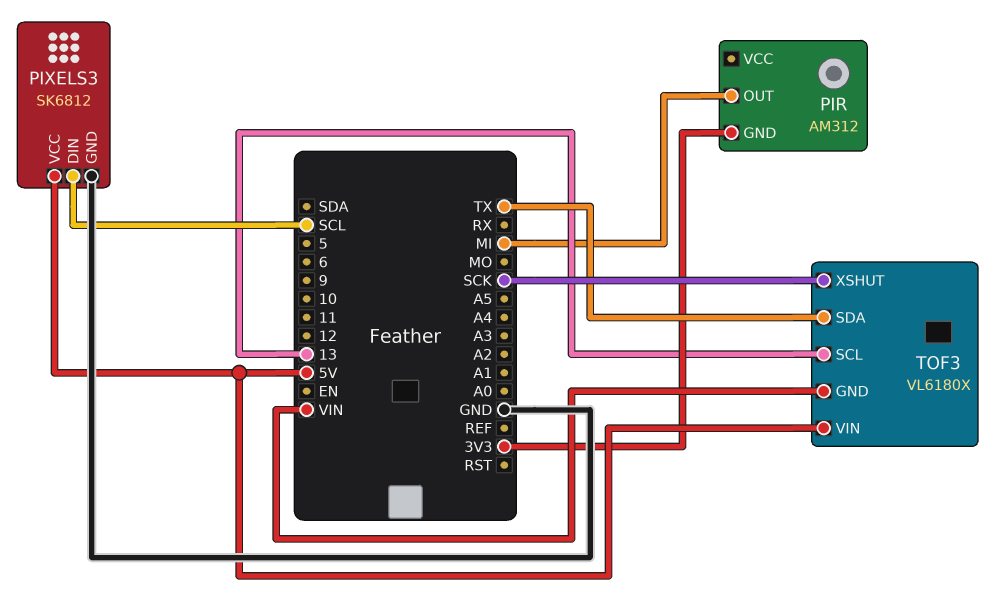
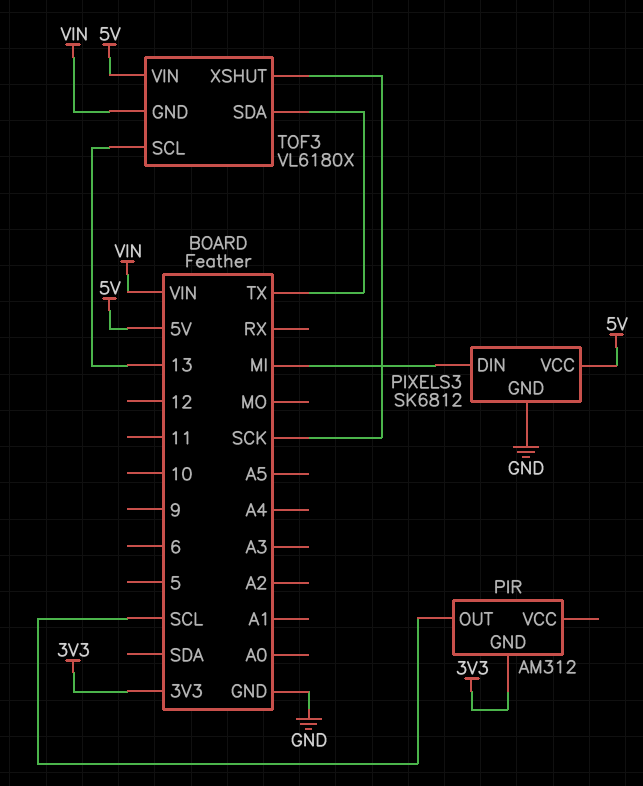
PIR pin OUT: MI -> SCL
PIXELS3 pin DIN: SCL -> MI

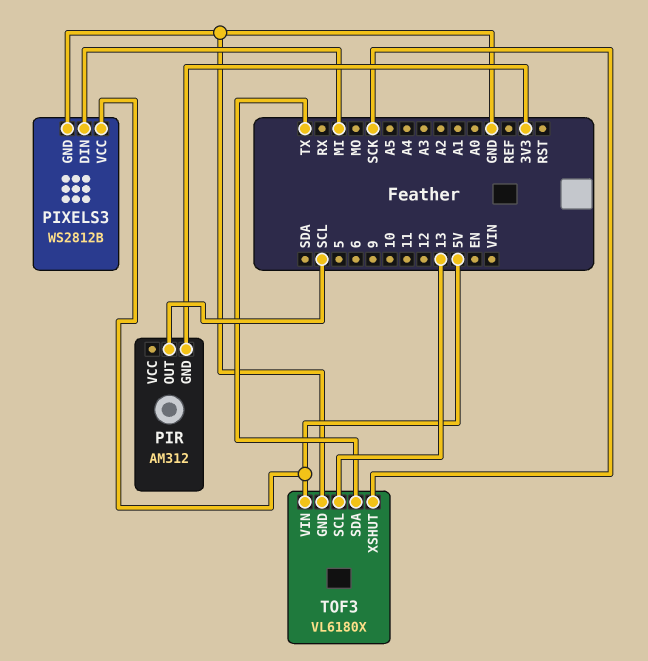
PIXELS3: SK6812 -> WS2812B
TOF3 pin GND: VIN -> GND

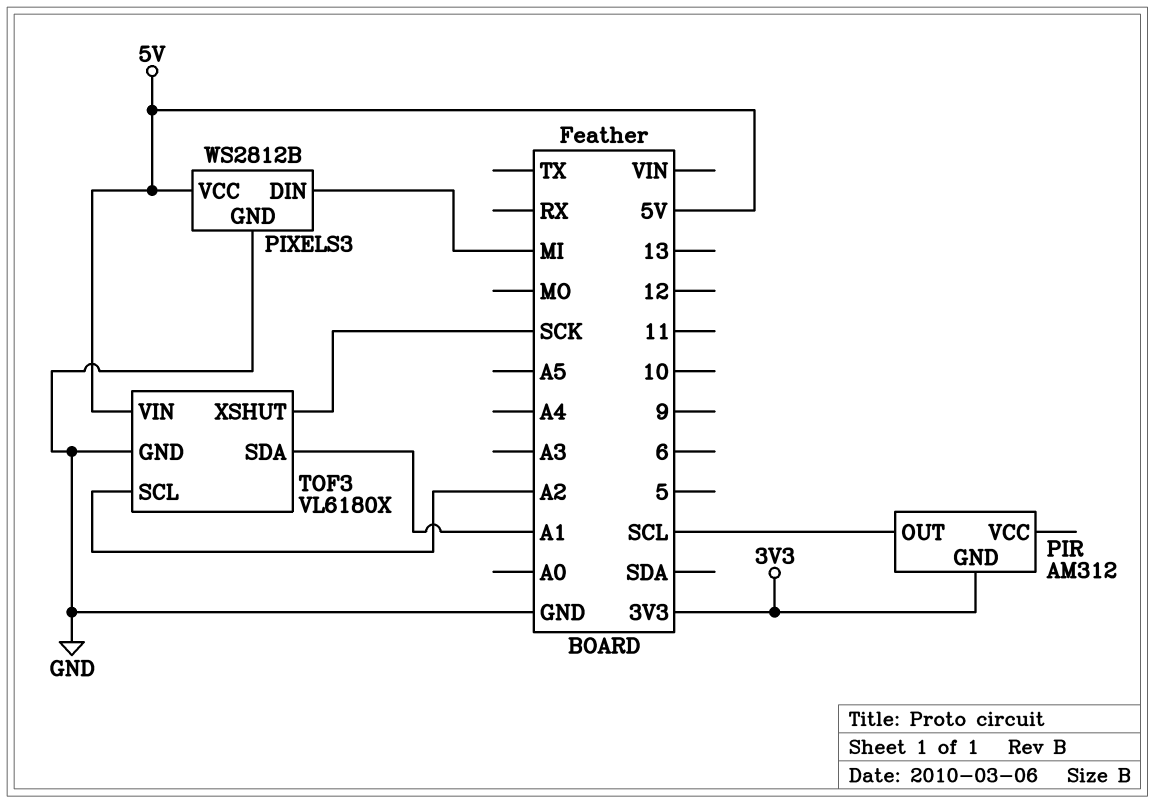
TOF3 pin SCL: 13 -> A2
TOF3 pin SDA: TX -> A1

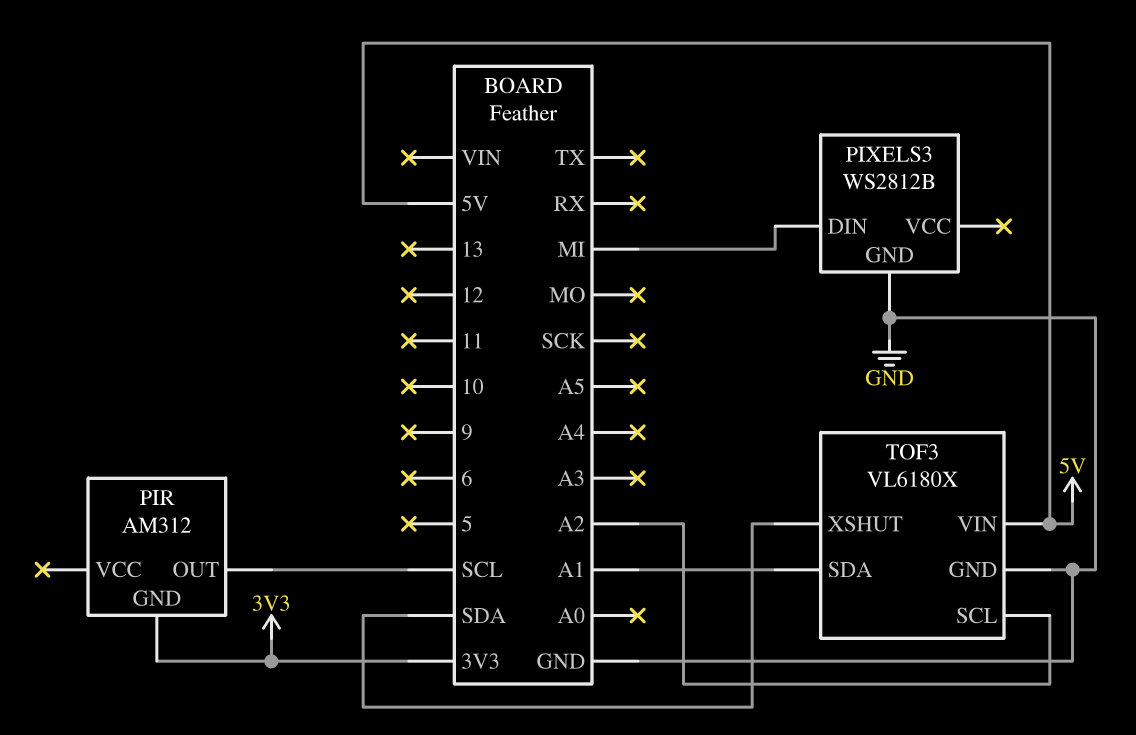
PIXELS3 pin VCC: 5V -> none
TOF3 pin XSHUT: SCK -> SDA

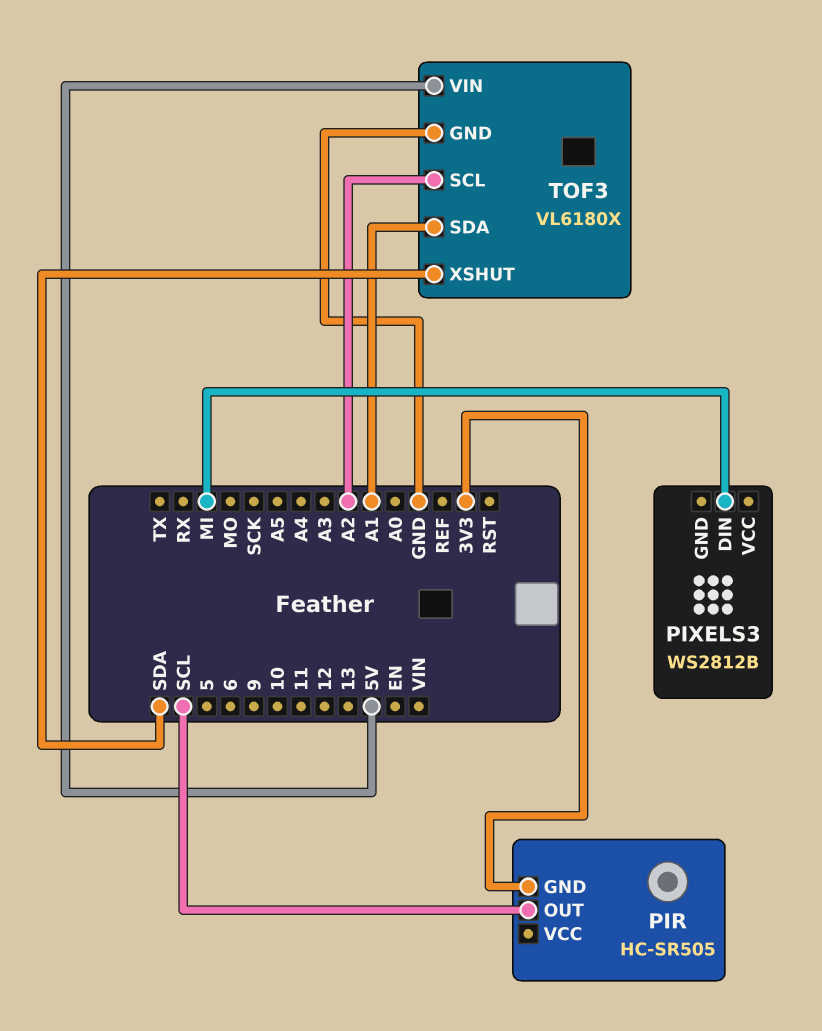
PIR: AM312 -> HC-SR505
PIXELS3 pin GND: GND -> none

